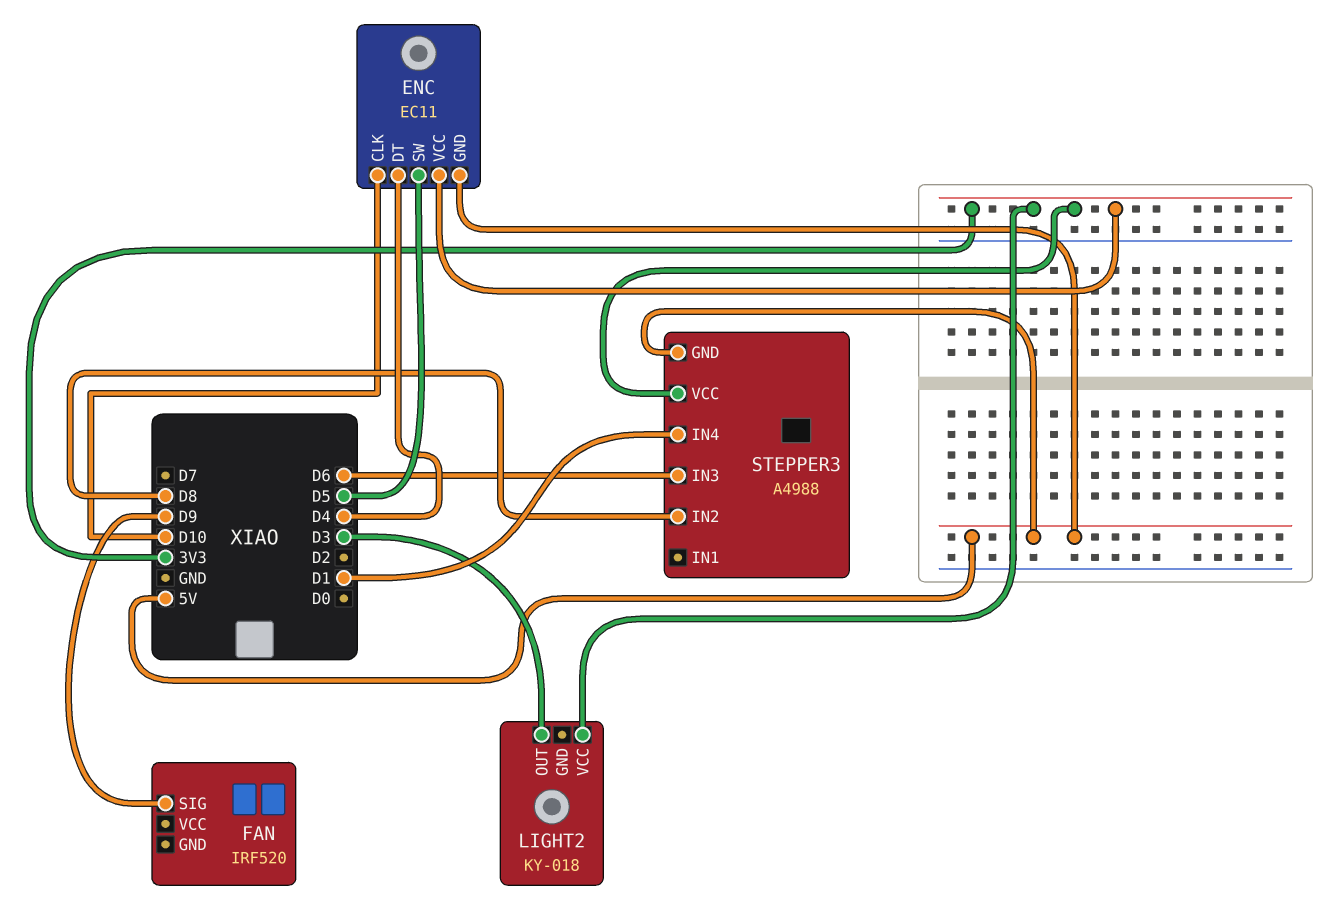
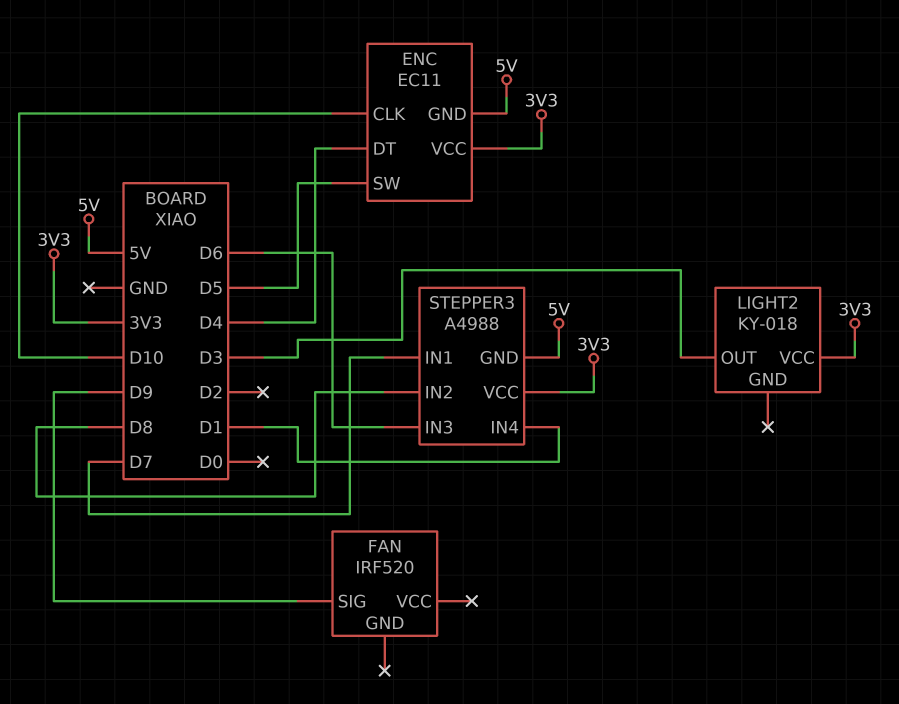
STEPPER3 pin IN1: none -> D7

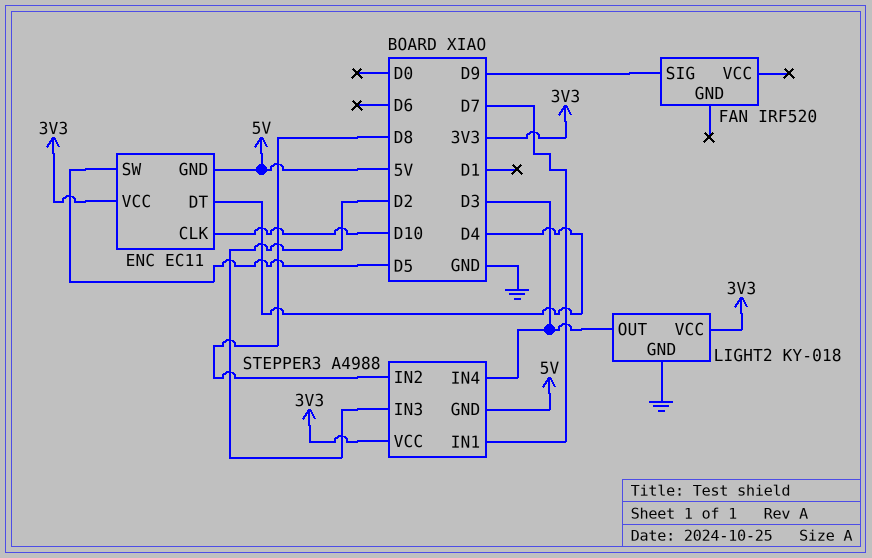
LIGHT2 pin GND: none -> GND
STEPPER3 pin IN3: D6 -> D2
STEPPER3 pin IN4: D1 -> D3

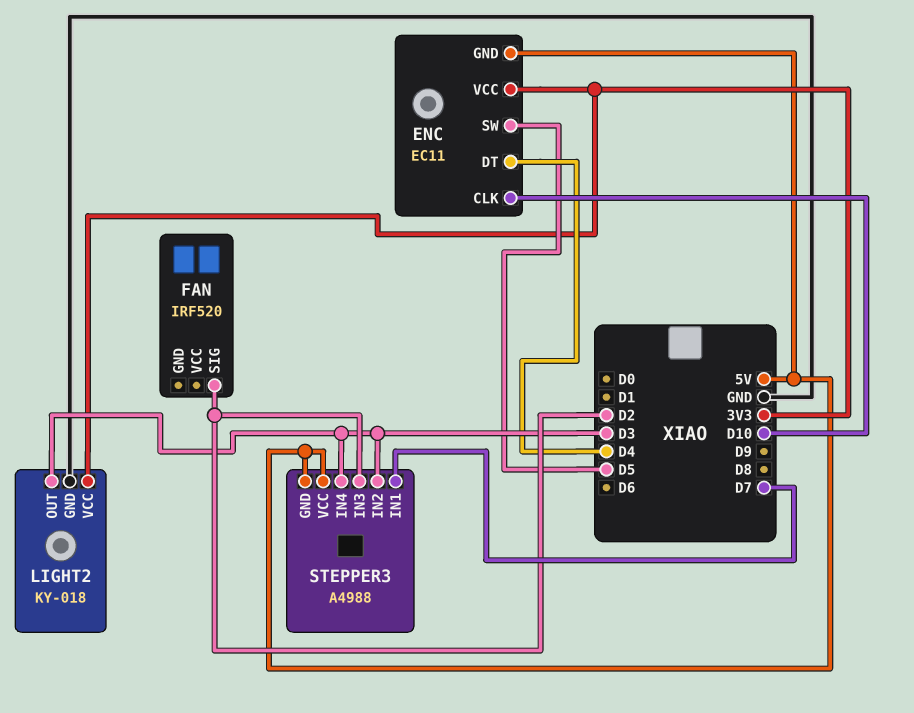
FAN pin SIG: D9 -> D2
STEPPER3 pin IN2: D8 -> D3
STEPPER3 pin VCC: 3V3 -> 5V

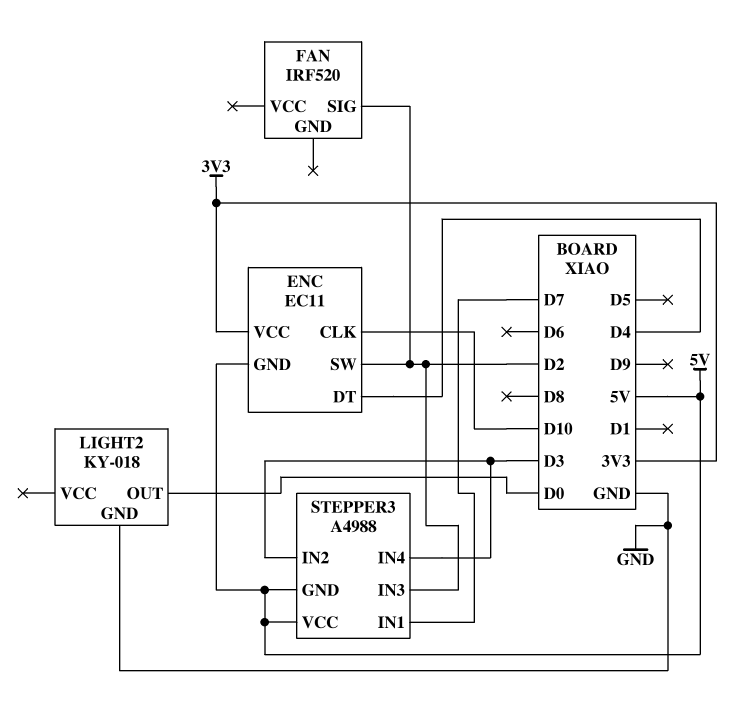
ENC pin SW: D5 -> D2
LIGHT2 pin OUT: D3 -> D0
LIGHT2 pin VCC: 3V3 -> none

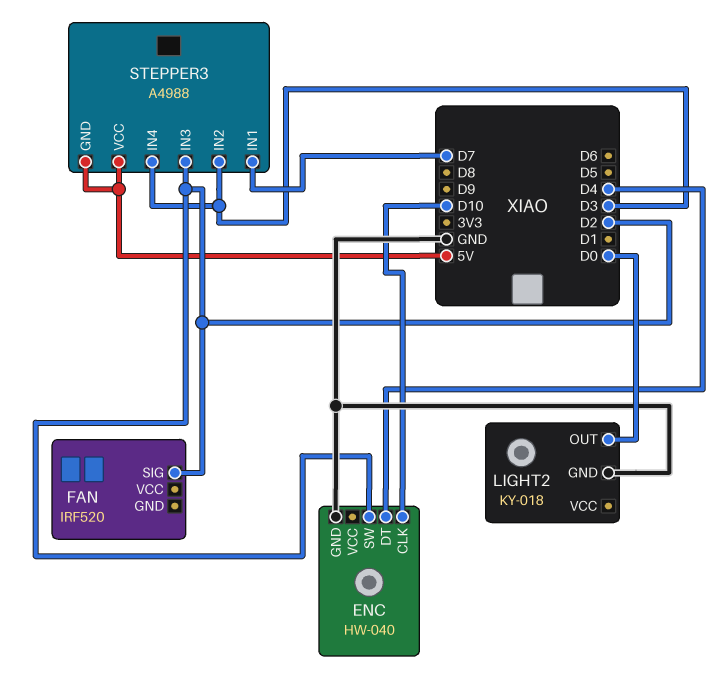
ENC: EC11 -> HW-040
ENC pin GND: 5V -> GND
ENC pin VCC: 3V3 -> none

